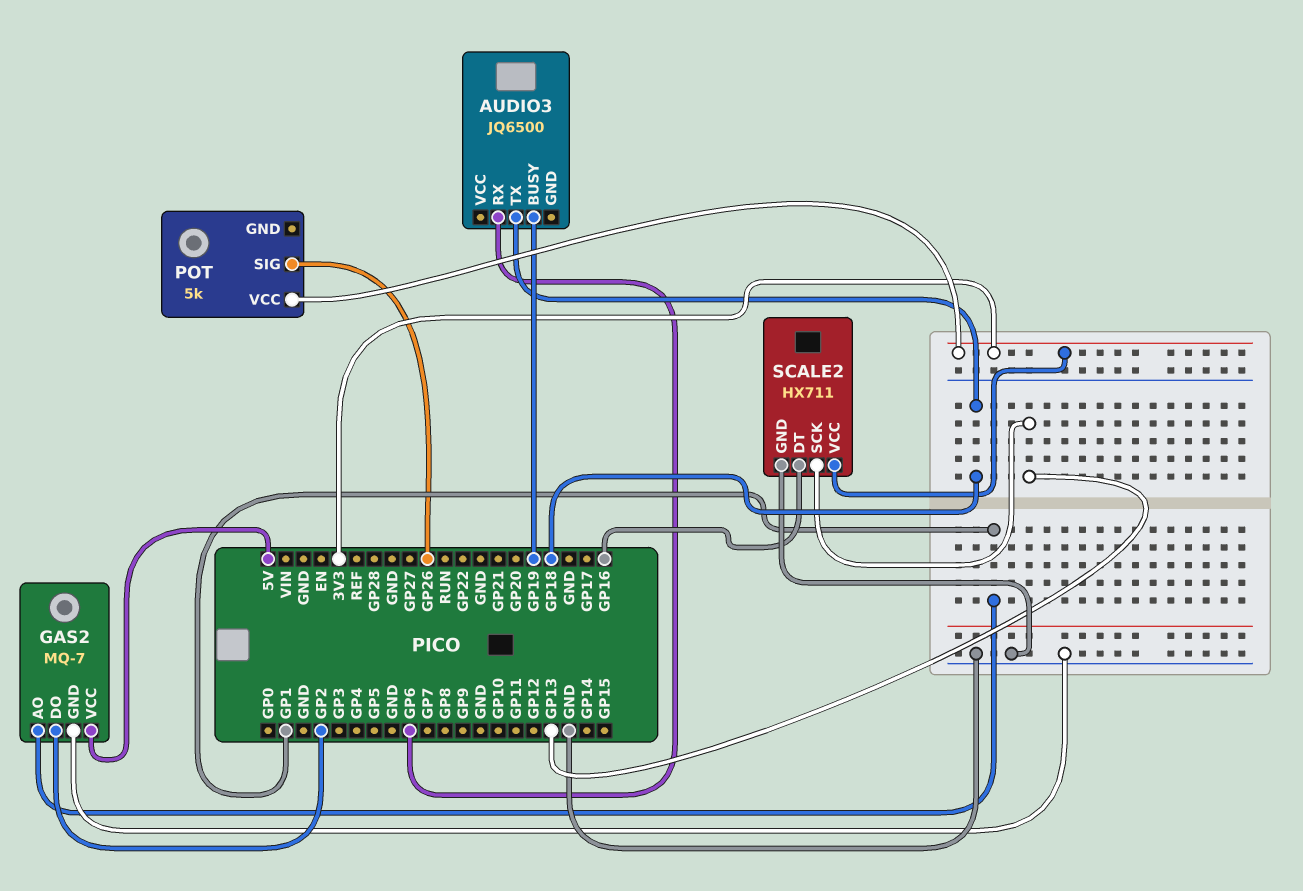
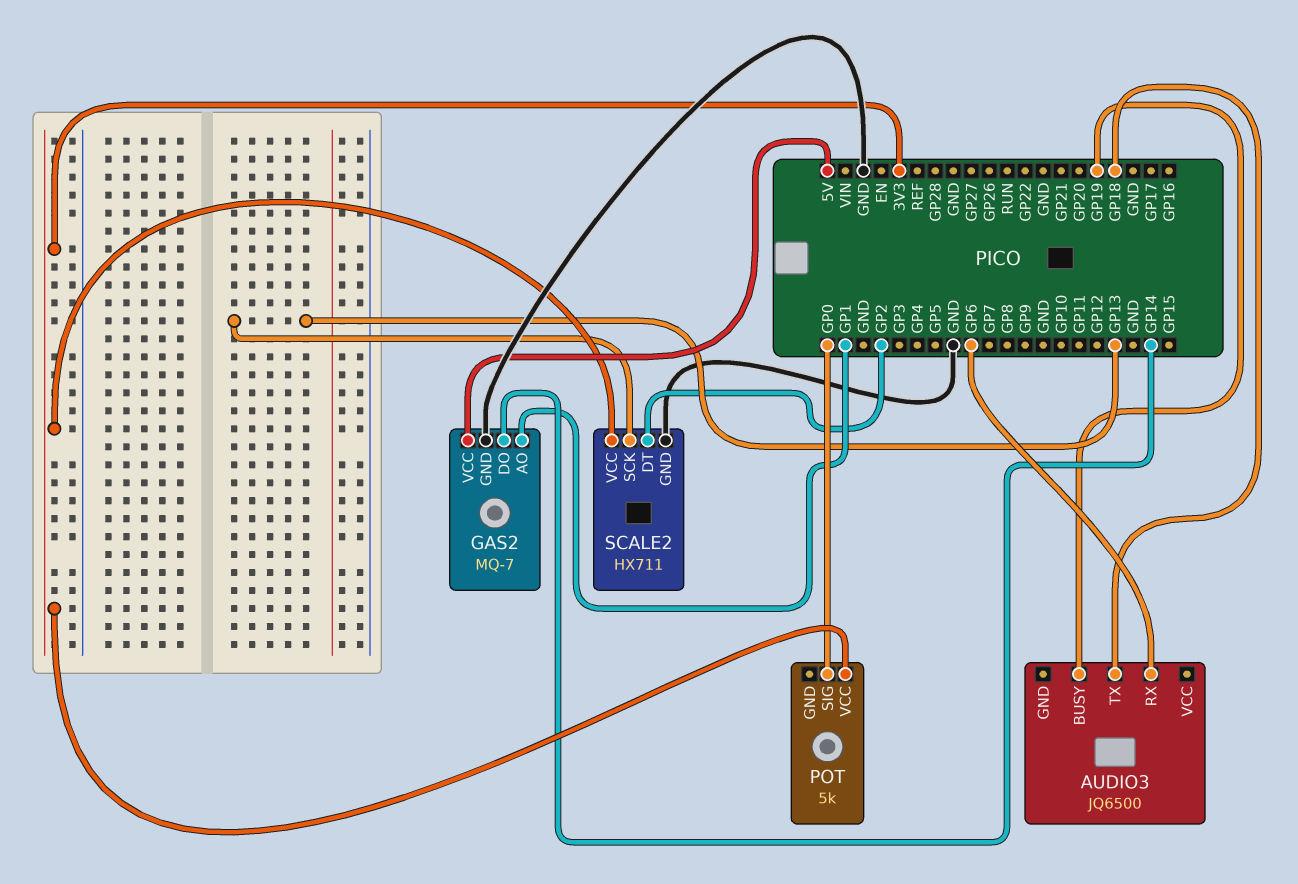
GAS2 pin DO: GP2 -> GP14
POT pin SIG: GP26 -> GP0
SCALE2 pin DT: GP16 -> GP2

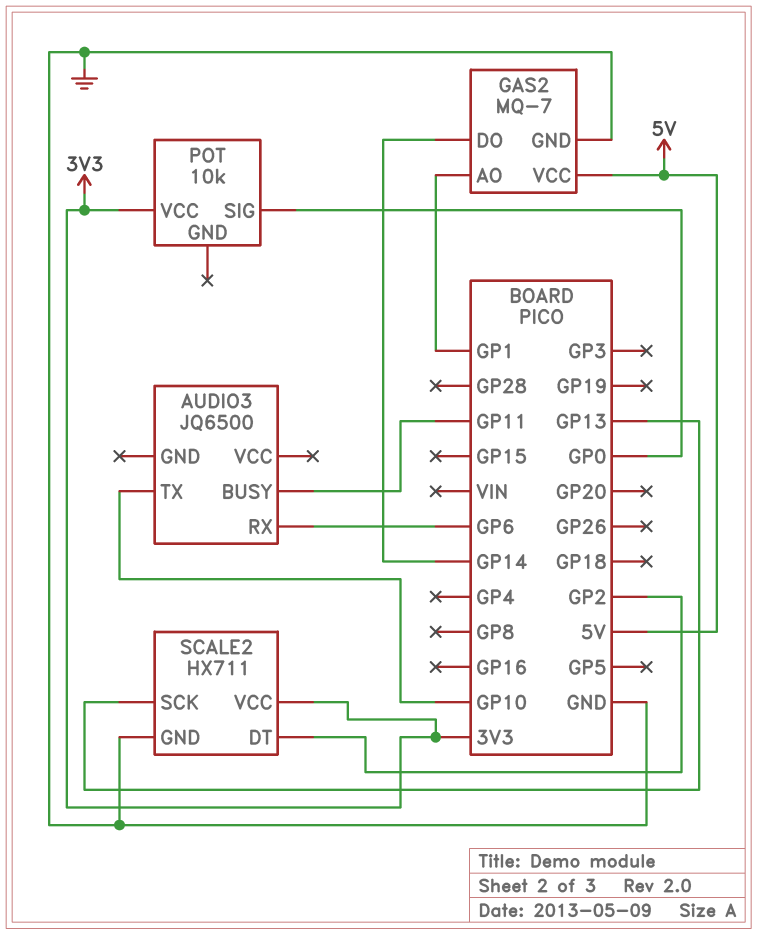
AUDIO3 pin BUSY: GP19 -> GP11
AUDIO3 pin TX: GP18 -> GP10
POT: 5k -> 10k

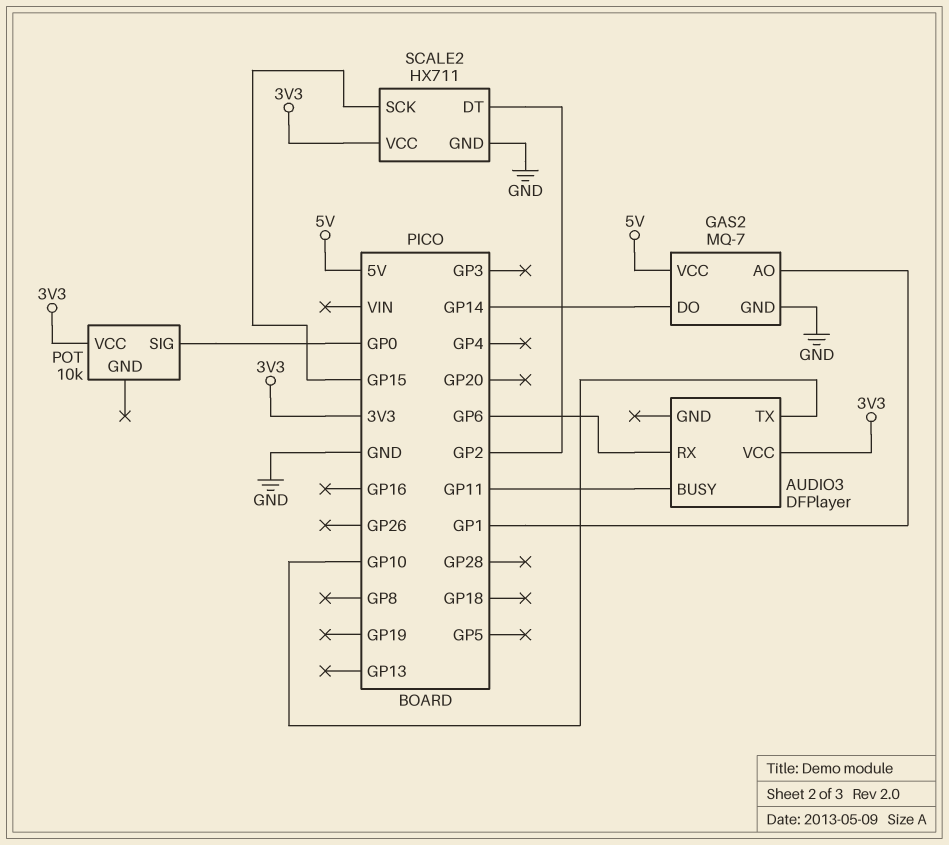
AUDIO3: JQ6500 -> DFPlayer
AUDIO3 pin VCC: none -> 3V3
SCALE2 pin SCK: GP13 -> GP15

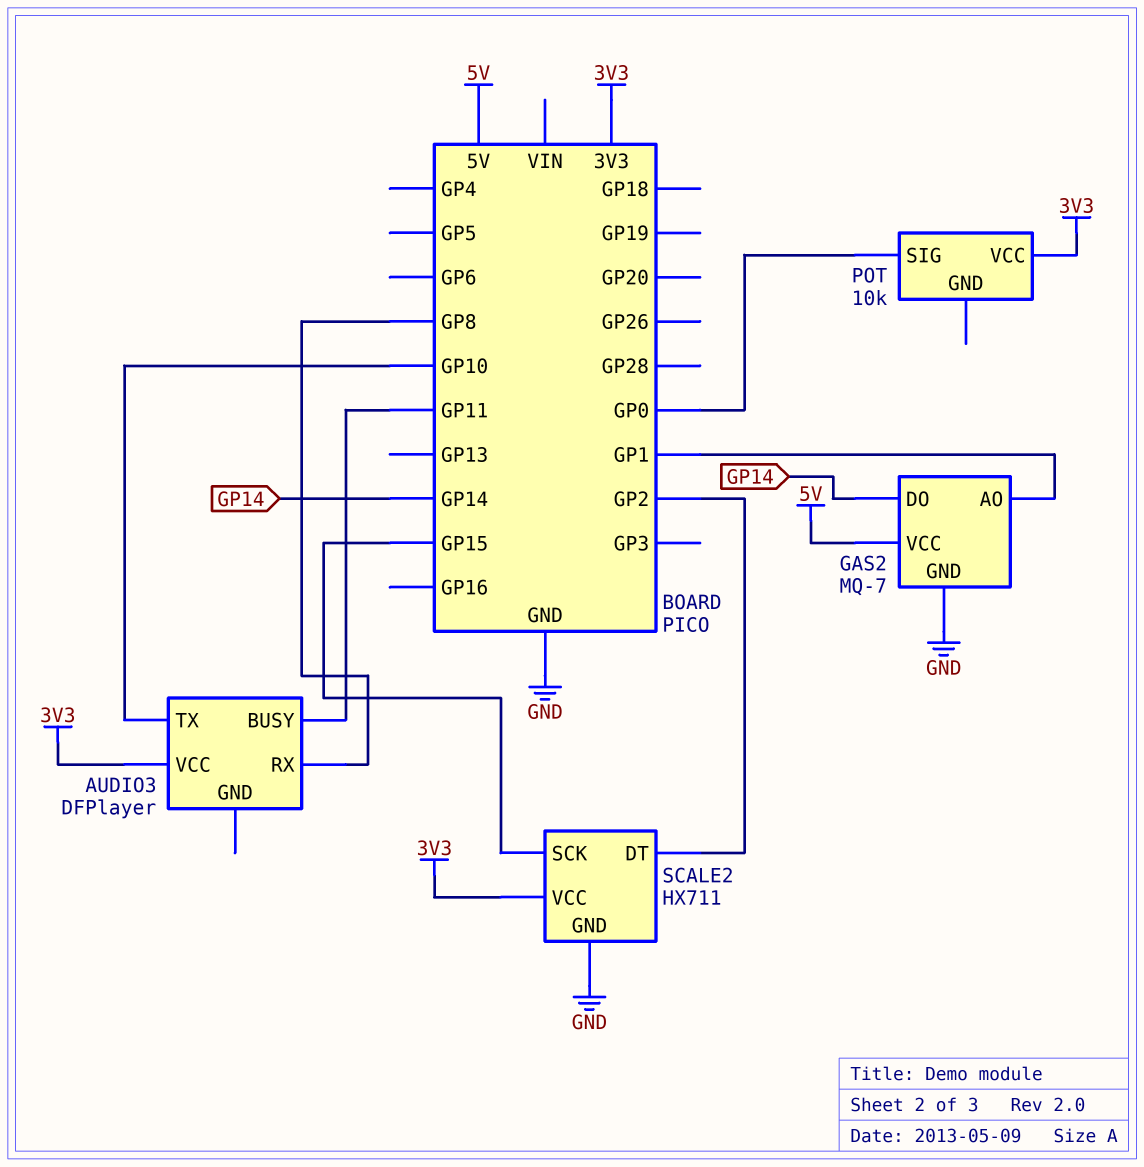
AUDIO3 pin RX: GP6 -> GP8

